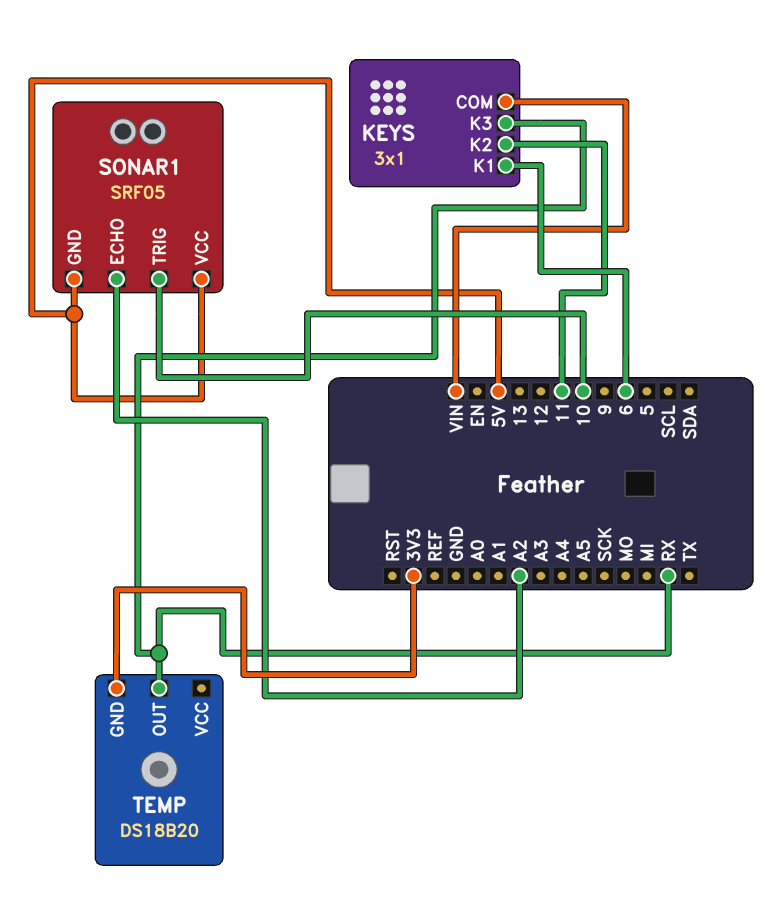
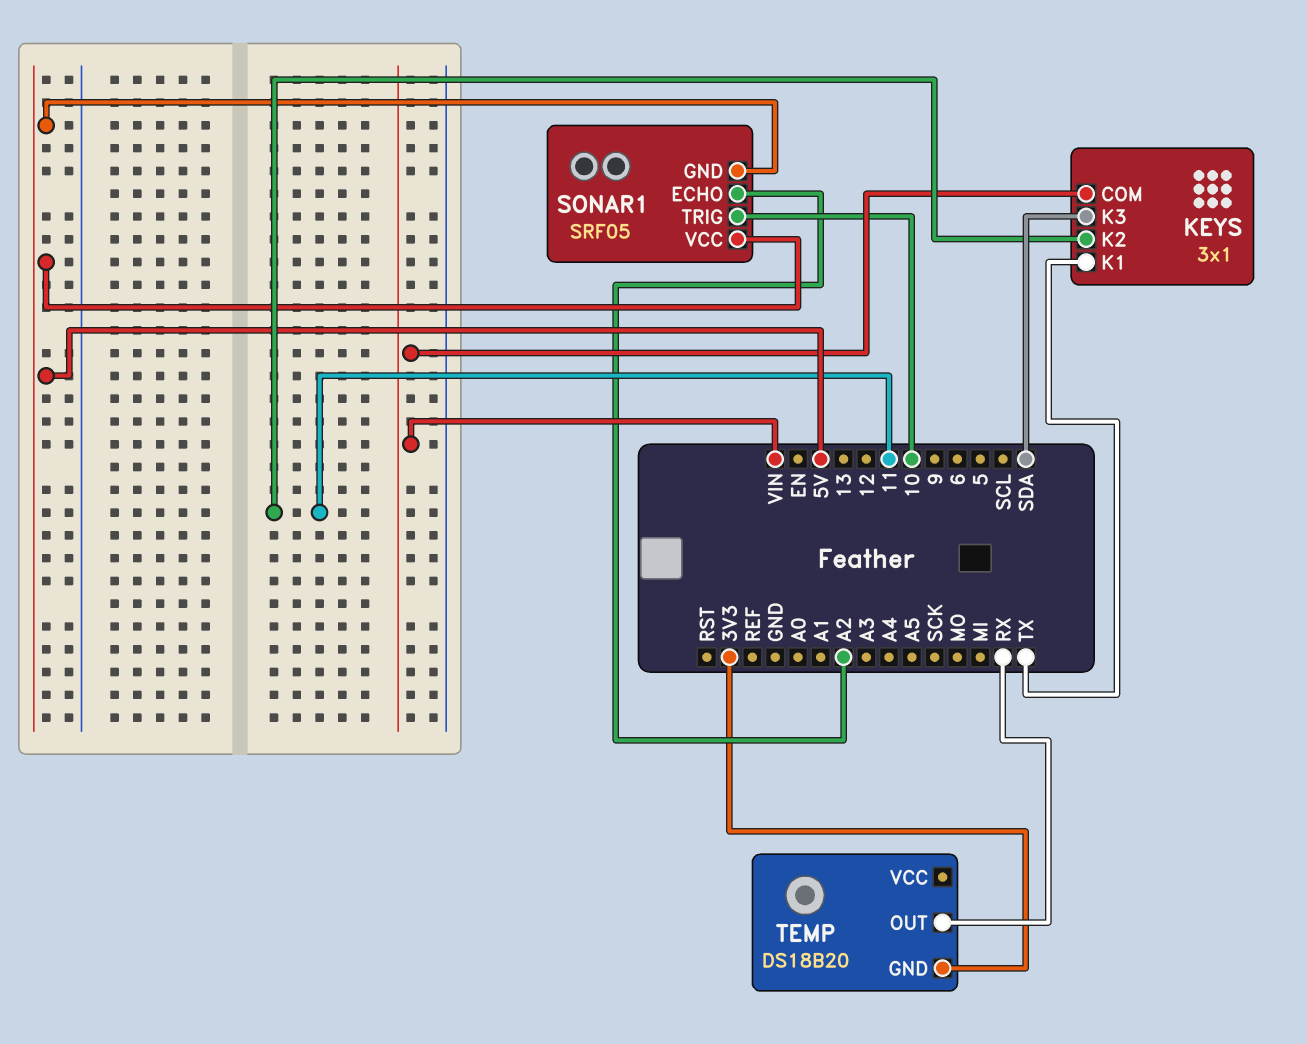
KEYS pin K1: 6 -> TX
KEYS pin K3: RX -> SDA

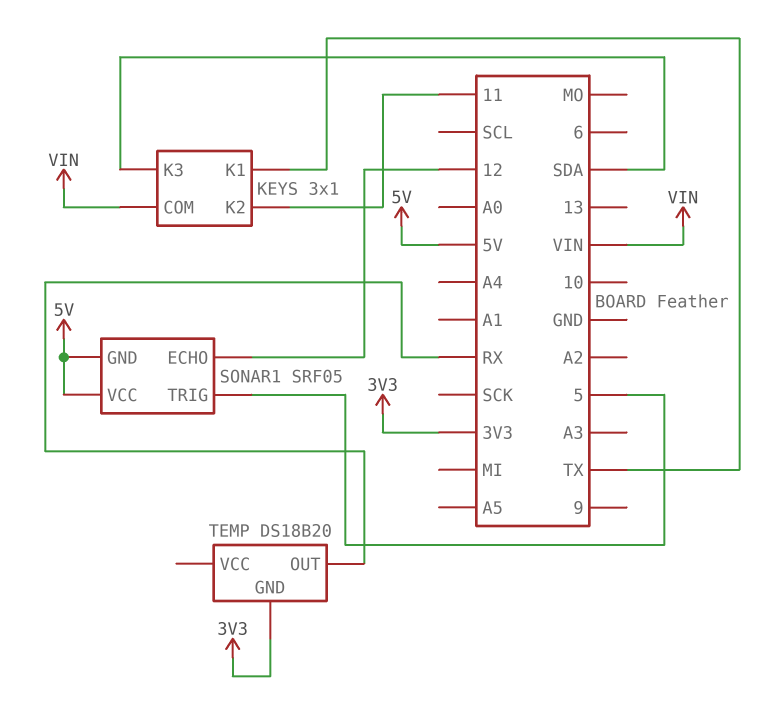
SONAR1 pin ECHO: A2 -> 12
SONAR1 pin TRIG: 10 -> 5

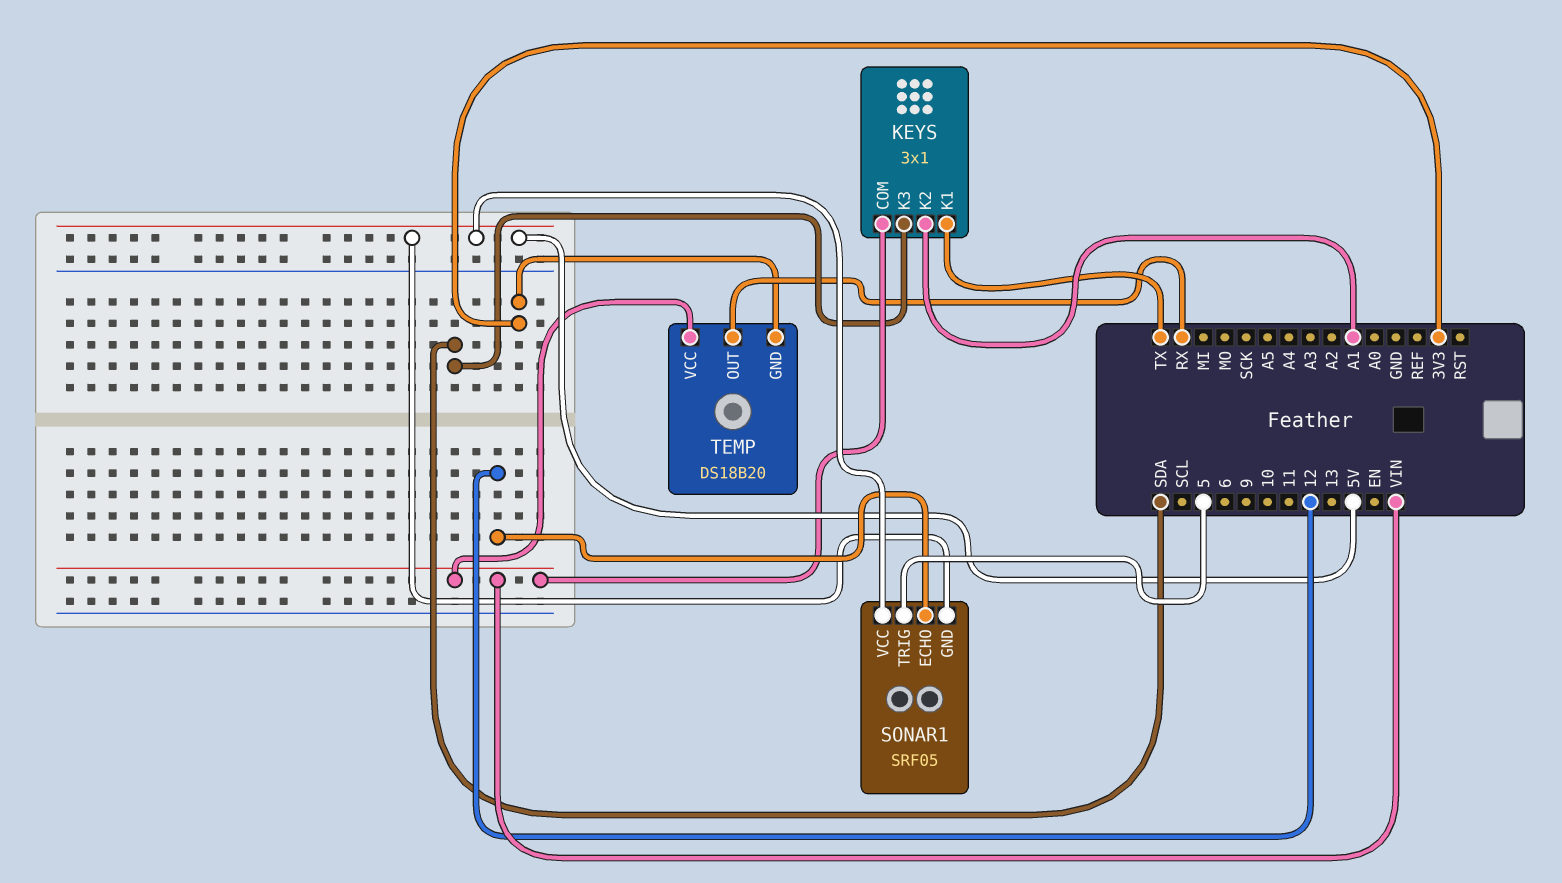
KEYS pin K2: 11 -> A1
TEMP pin VCC: none -> VIN

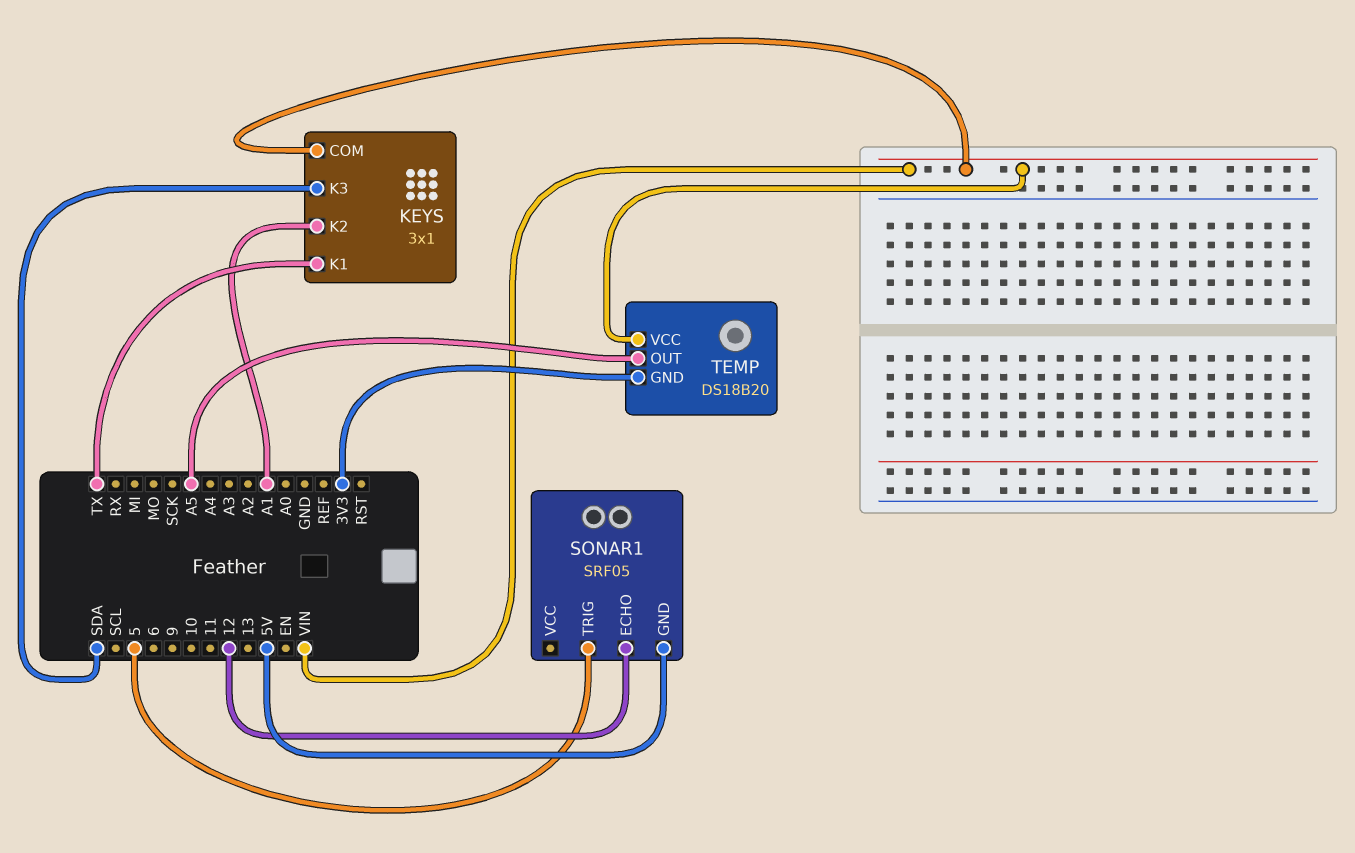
SONAR1 pin VCC: 5V -> none
TEMP pin OUT: RX -> A5

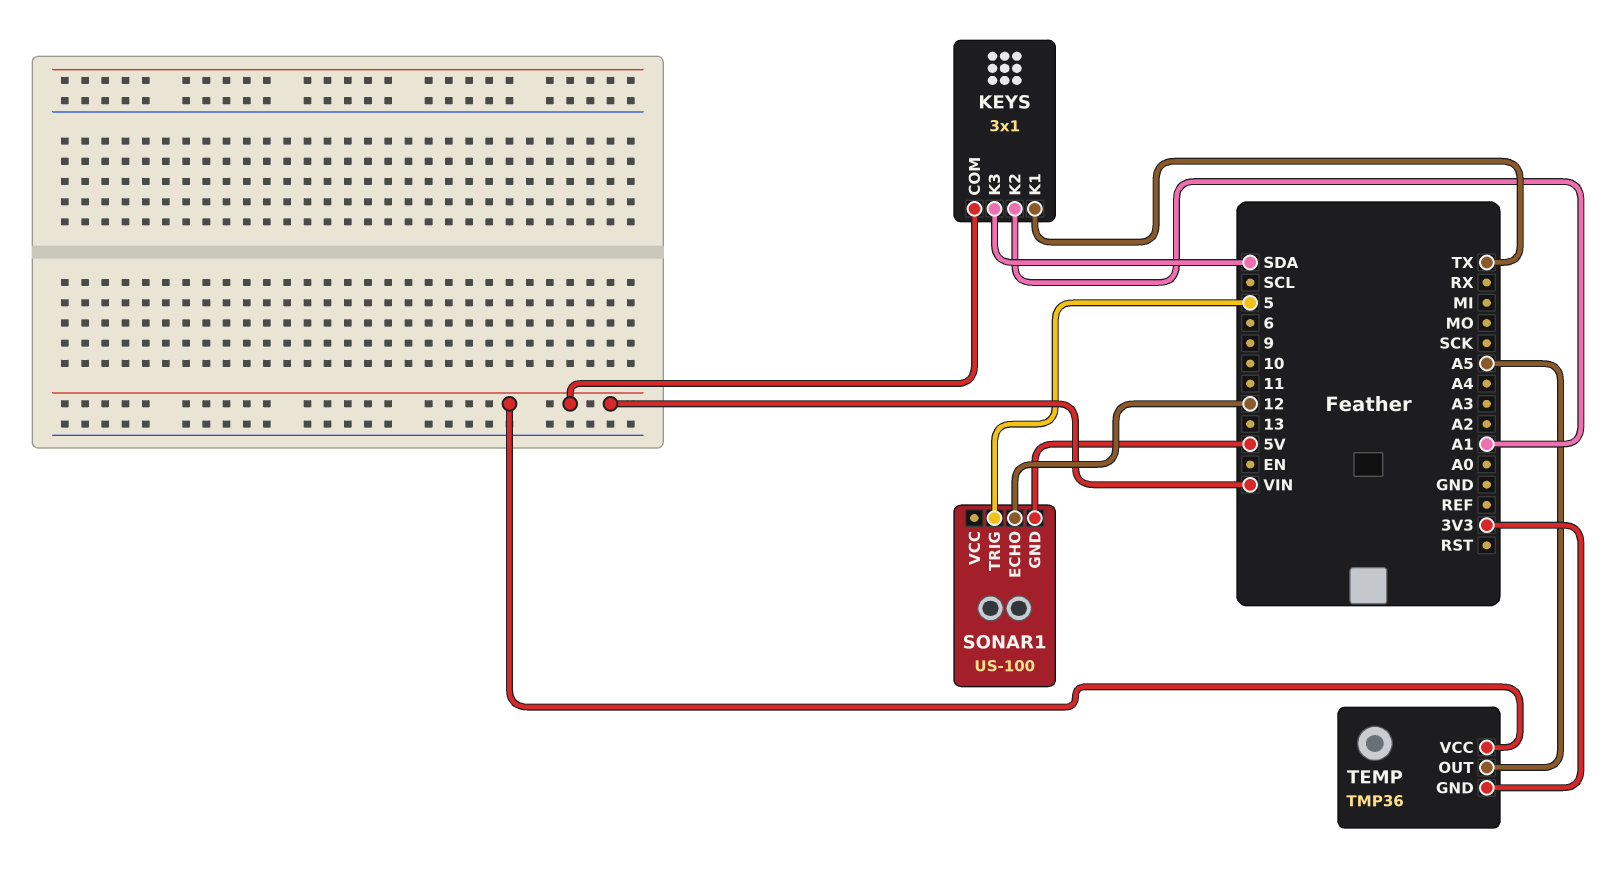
SONAR1: SRF05 -> US-100
TEMP: DS18B20 -> TMP36

